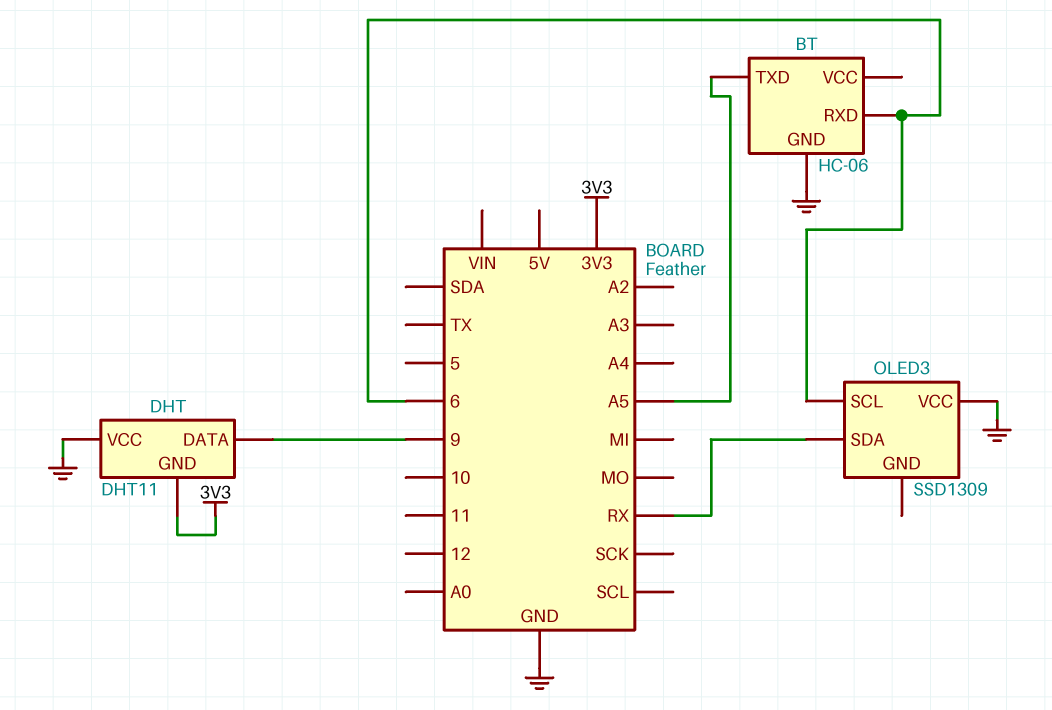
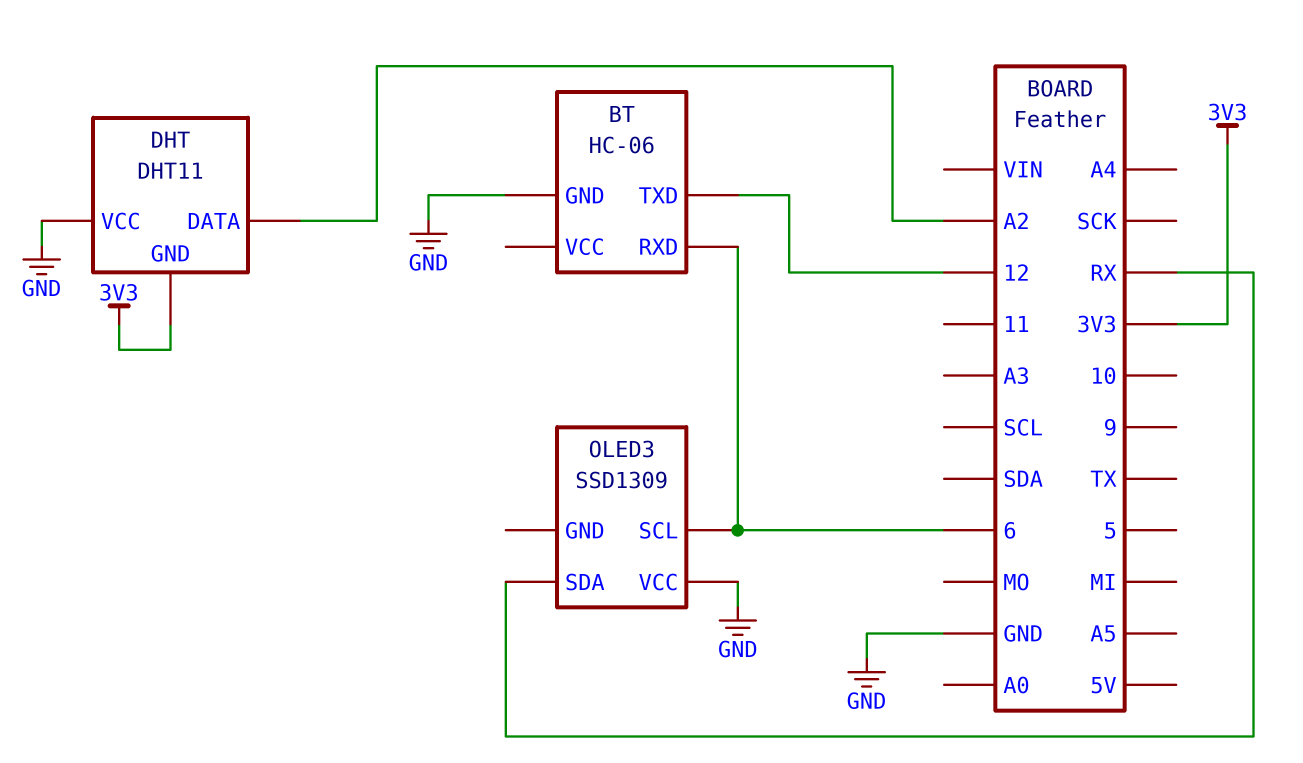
BT pin TXD: A5 -> 12
DHT pin DATA: 9 -> A2

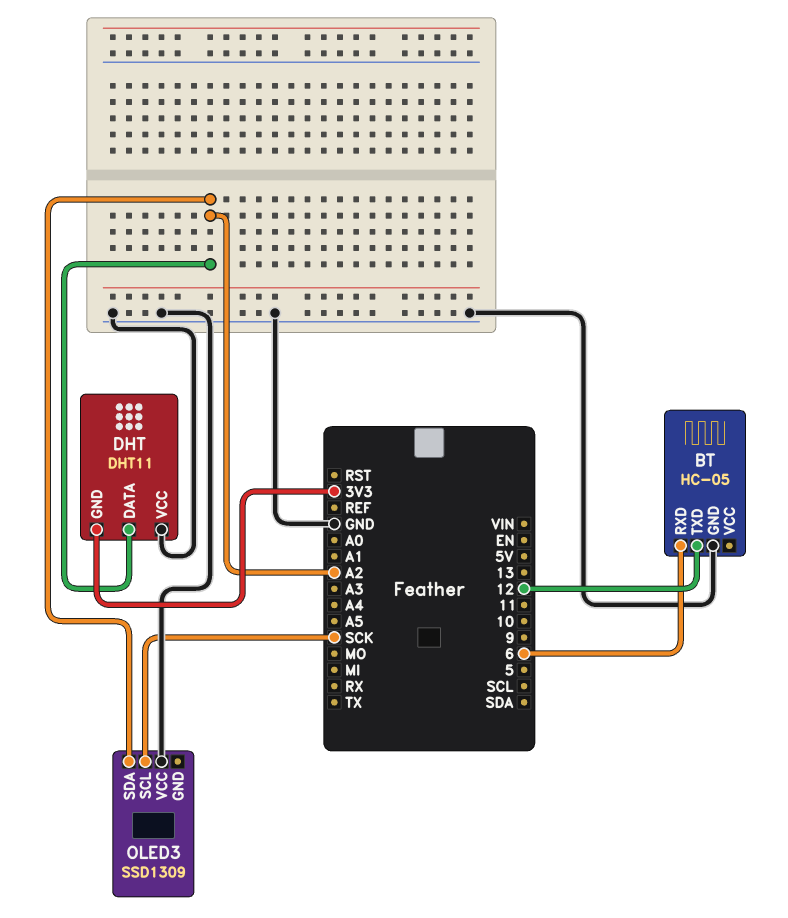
BT: HC-06 -> HC-05
OLED3 pin SCL: 6 -> SCK
OLED3 pin SDA: RX -> A2

